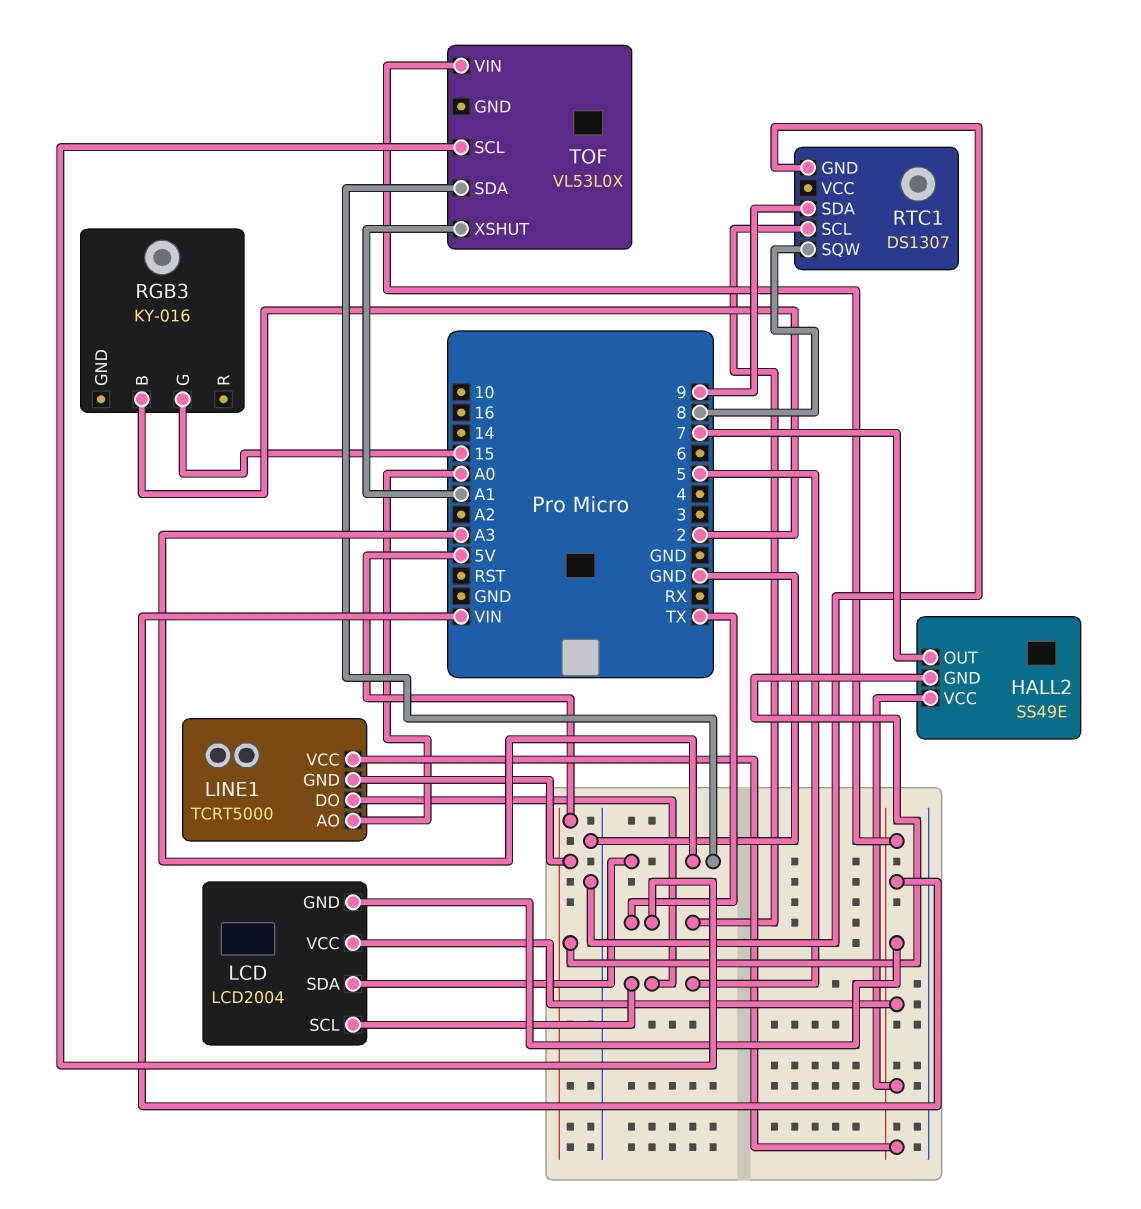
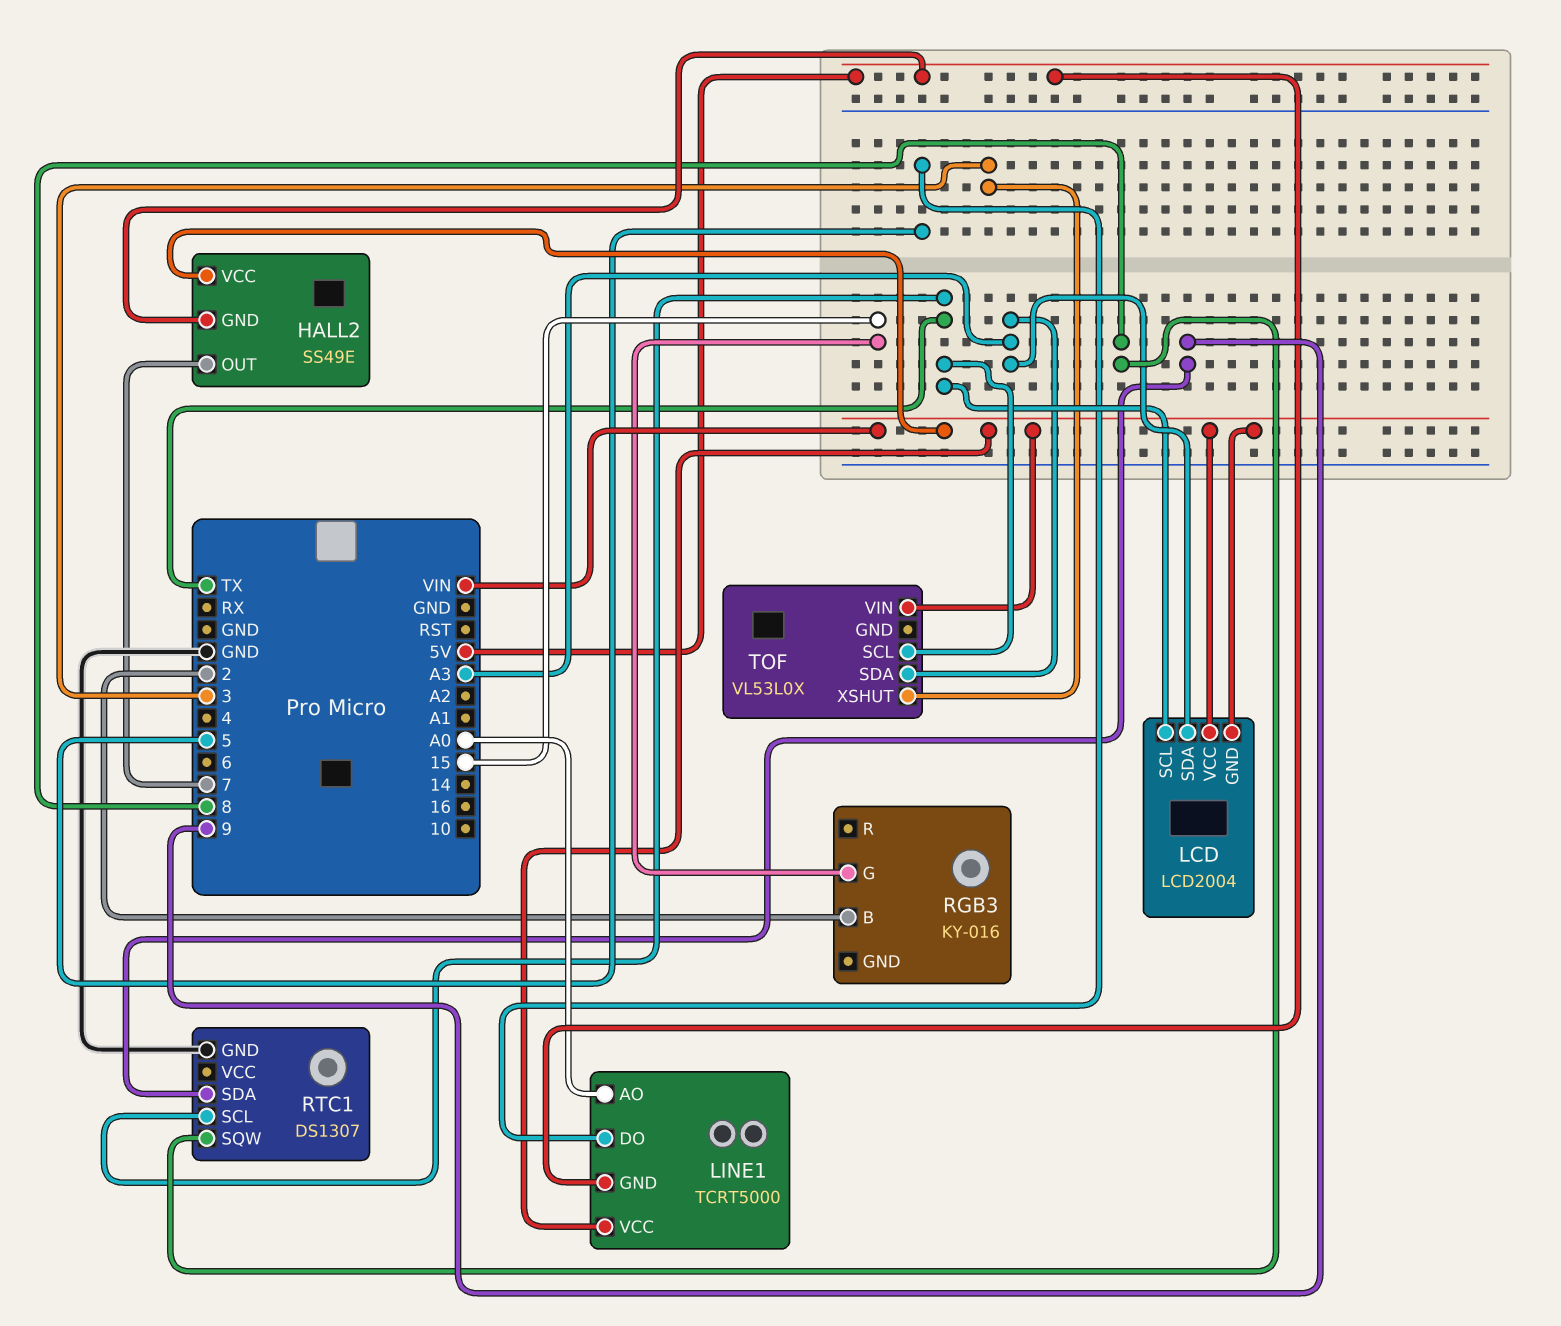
LCD pin SCL: 5 -> TX
TOF pin XSHUT: A1 -> 3

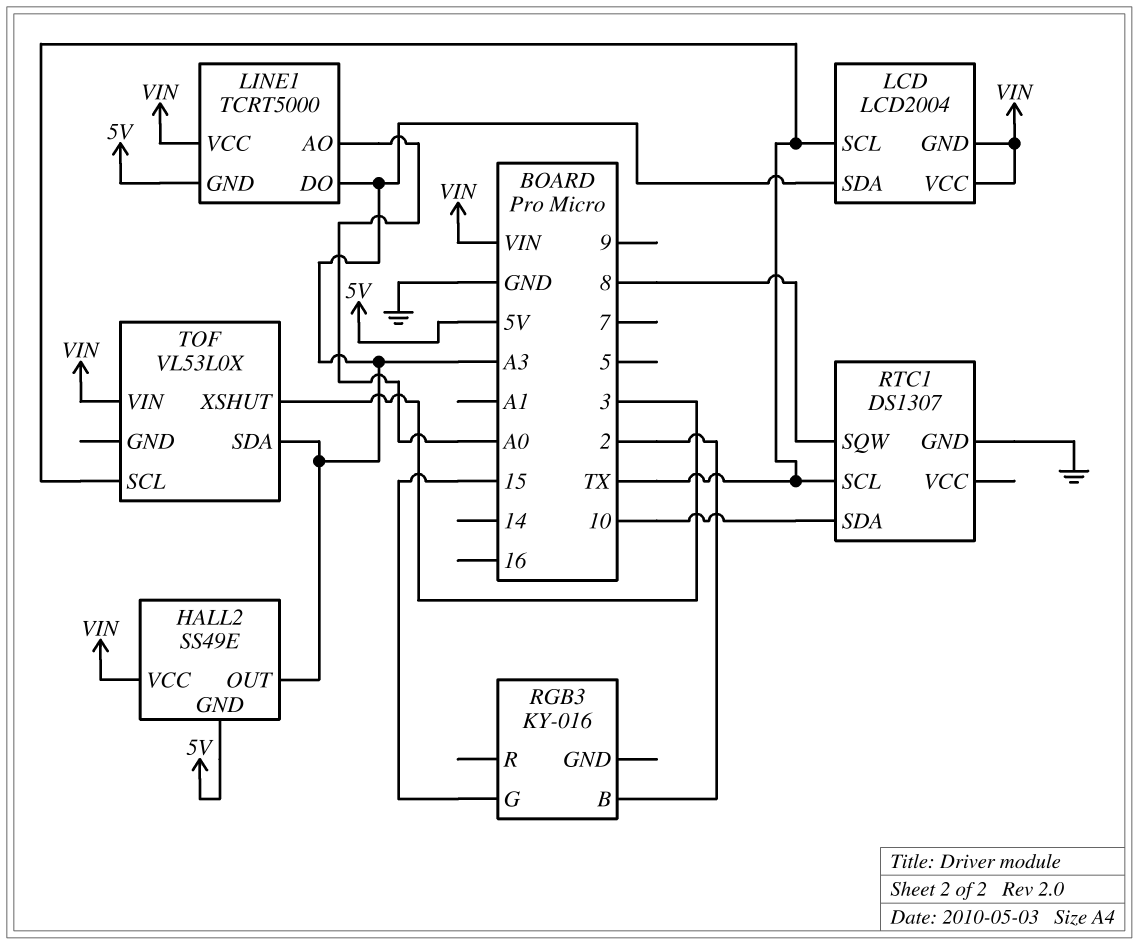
HALL2 pin OUT: 7 -> A3
LINE1 pin DO: 5 -> A3
RTC1 pin SDA: 9 -> 10

